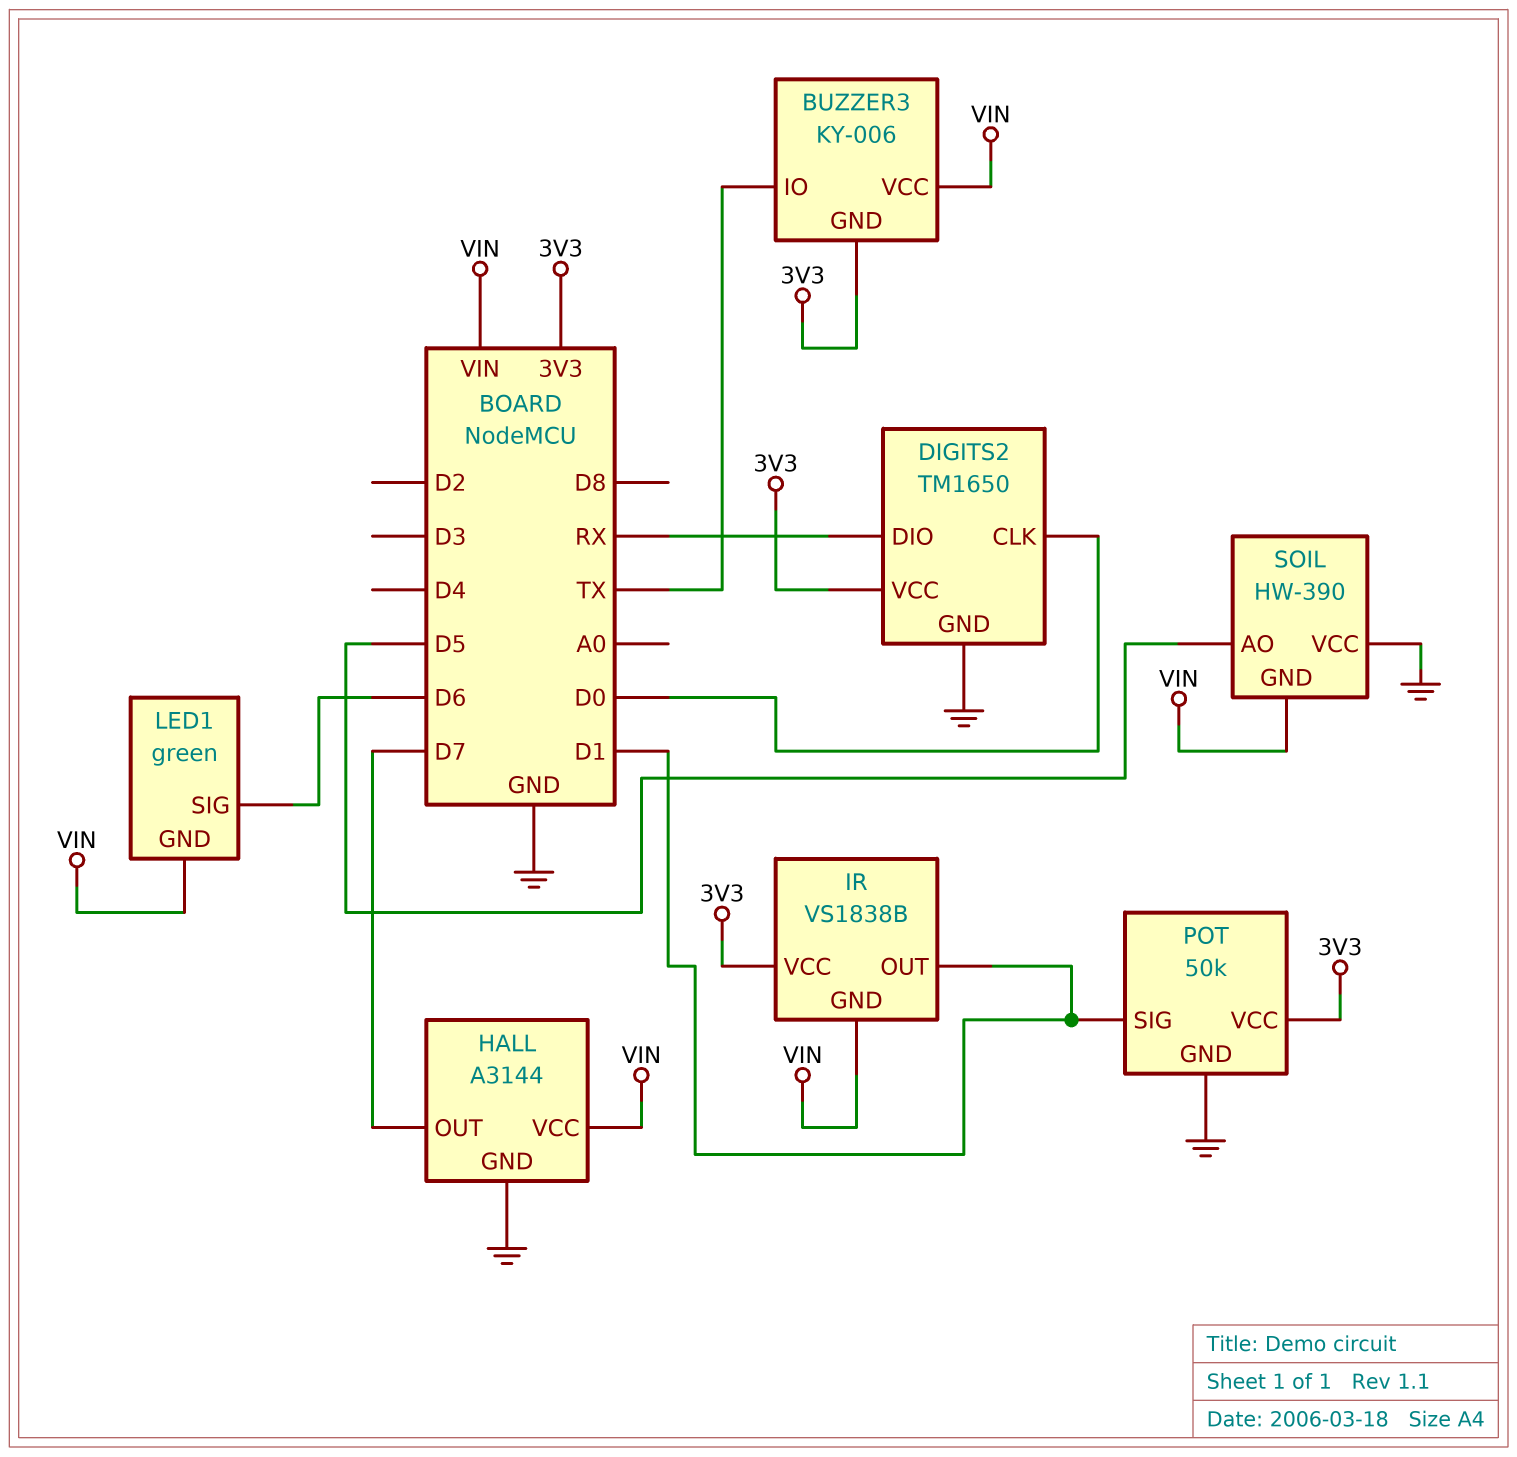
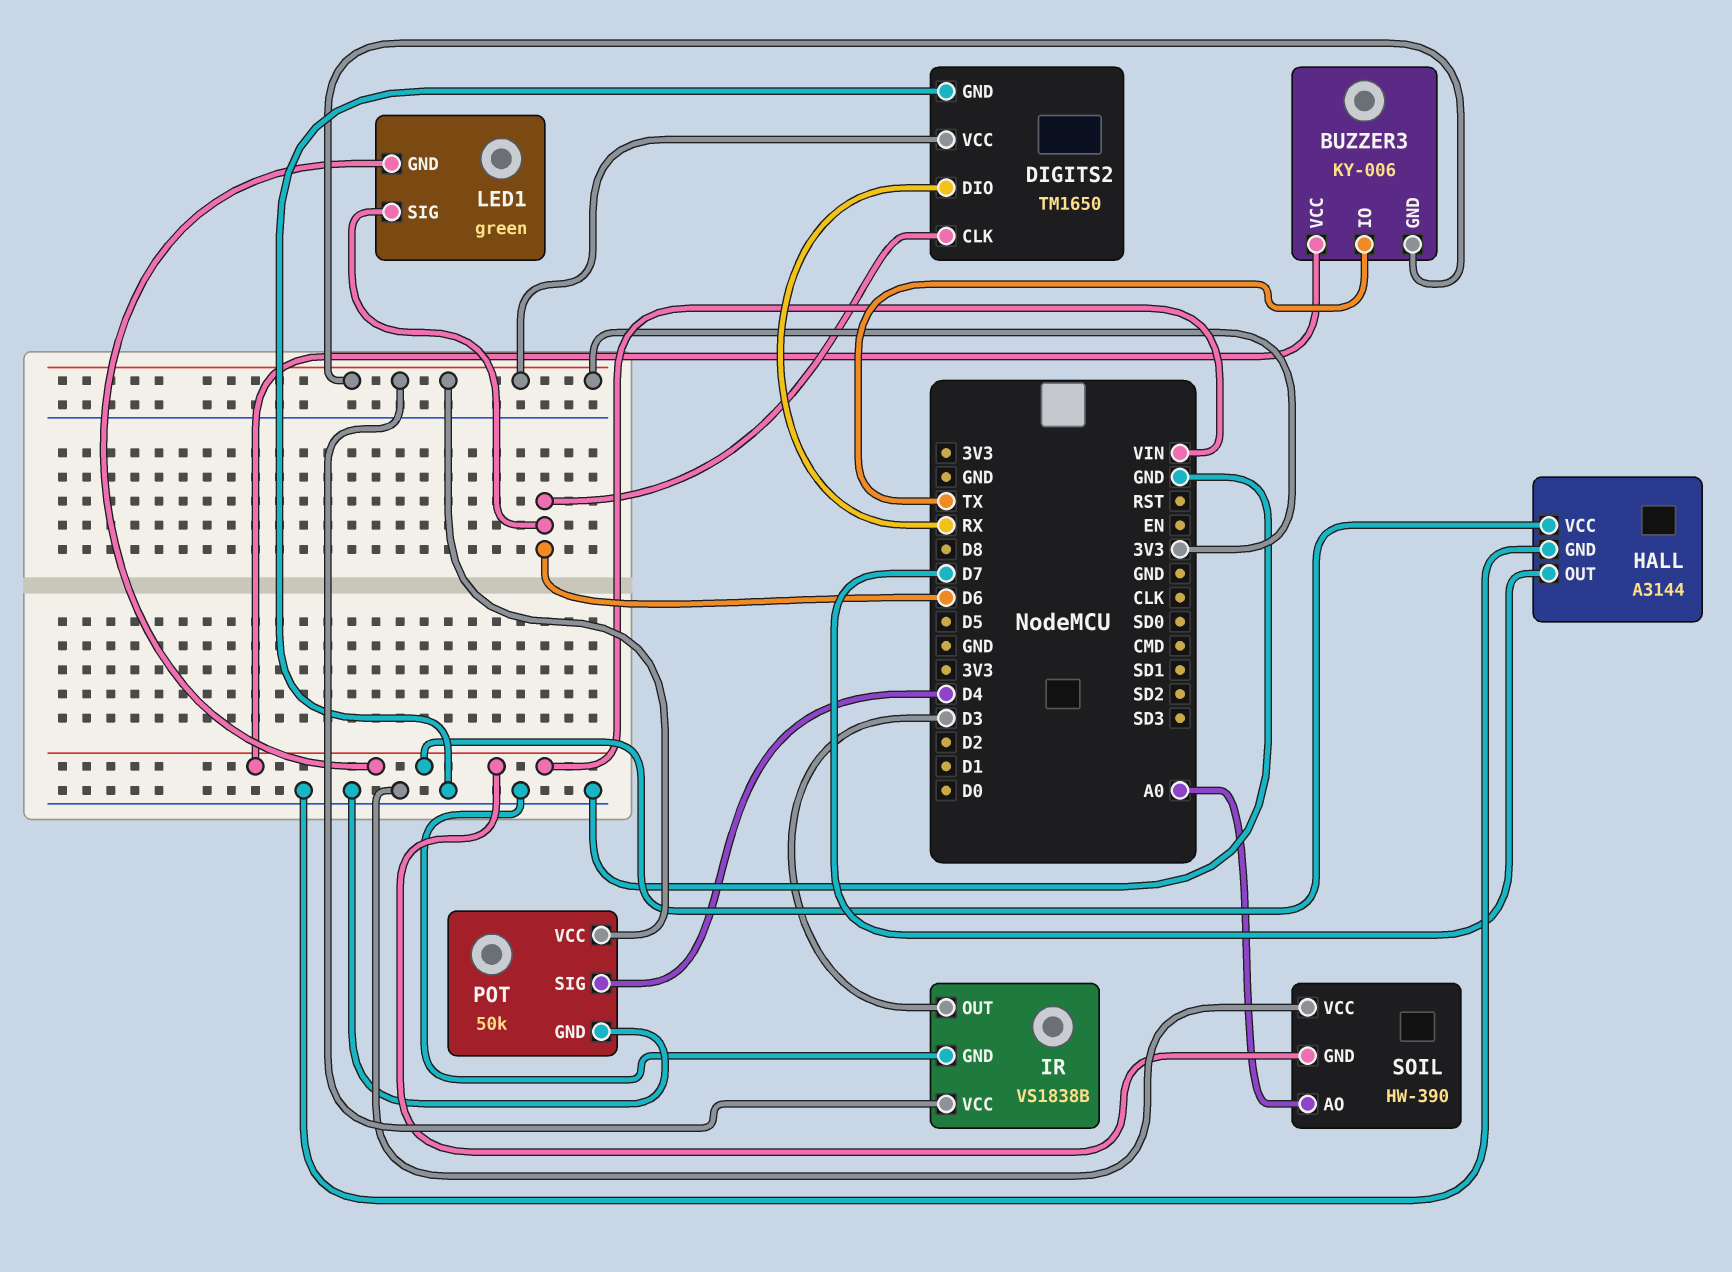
DIGITS2 pin CLK: D0 -> D6
IR pin GND: VIN -> GND
IR pin OUT: D1 -> D3
POT pin SIG: D1 -> D4
SOIL pin AO: D5 -> A0

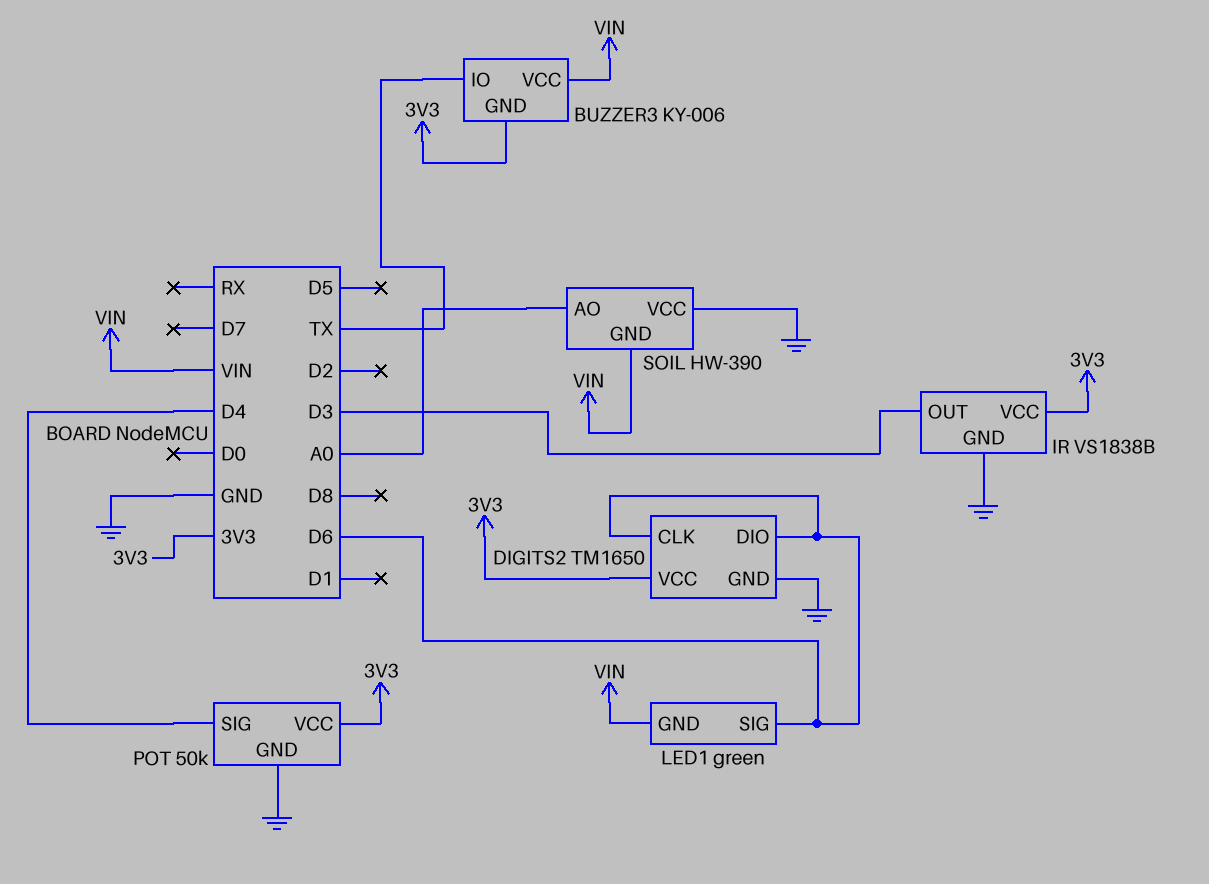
DIGITS2 pin DIO: RX -> D6
HALL: A3144 -> none
HALL pin GND: GND -> none
HALL pin OUT: D7 -> none
HALL pin VCC: VIN -> none

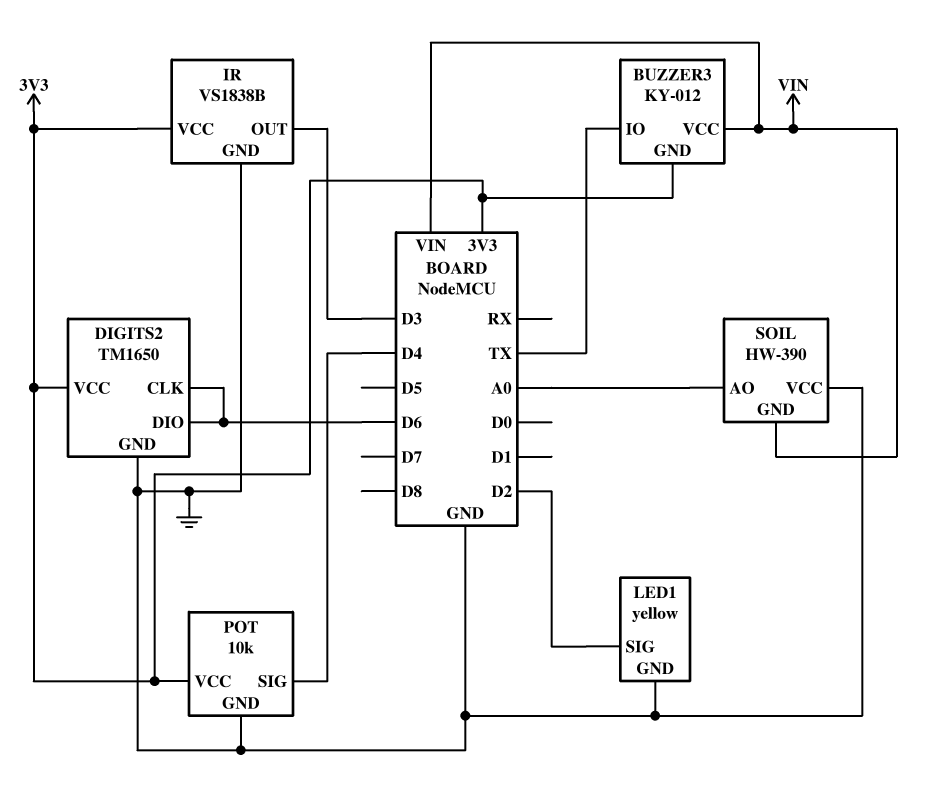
BUZZER3: KY-006 -> KY-012
LED1: green -> yellow
LED1 pin GND: VIN -> GND
LED1 pin SIG: D6 -> D2
POT: 50k -> 10k

